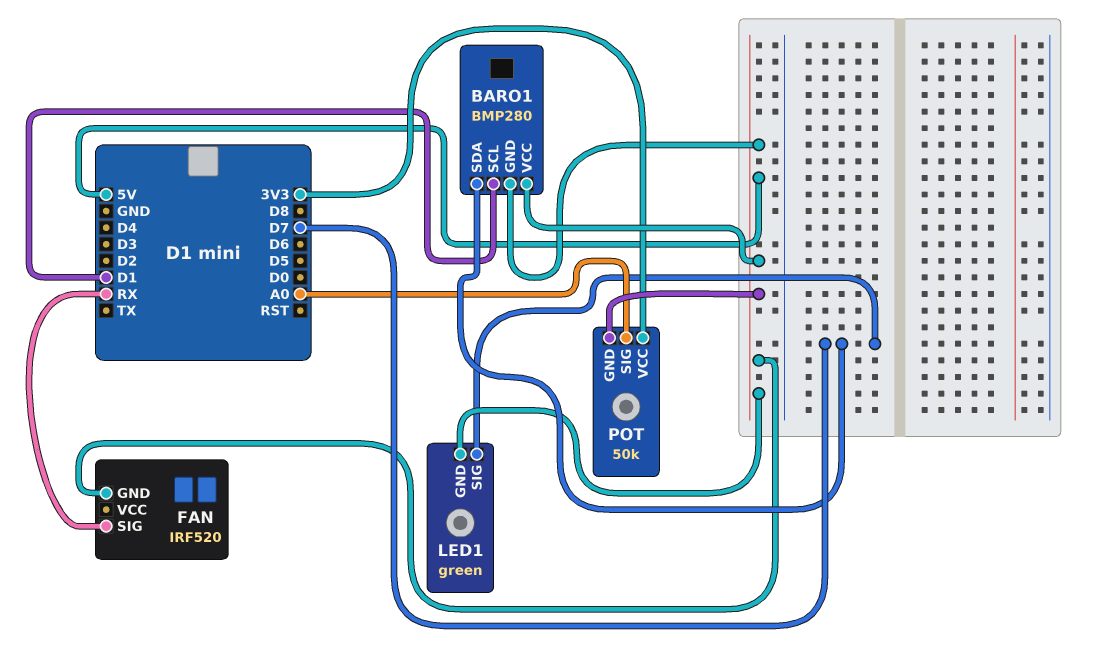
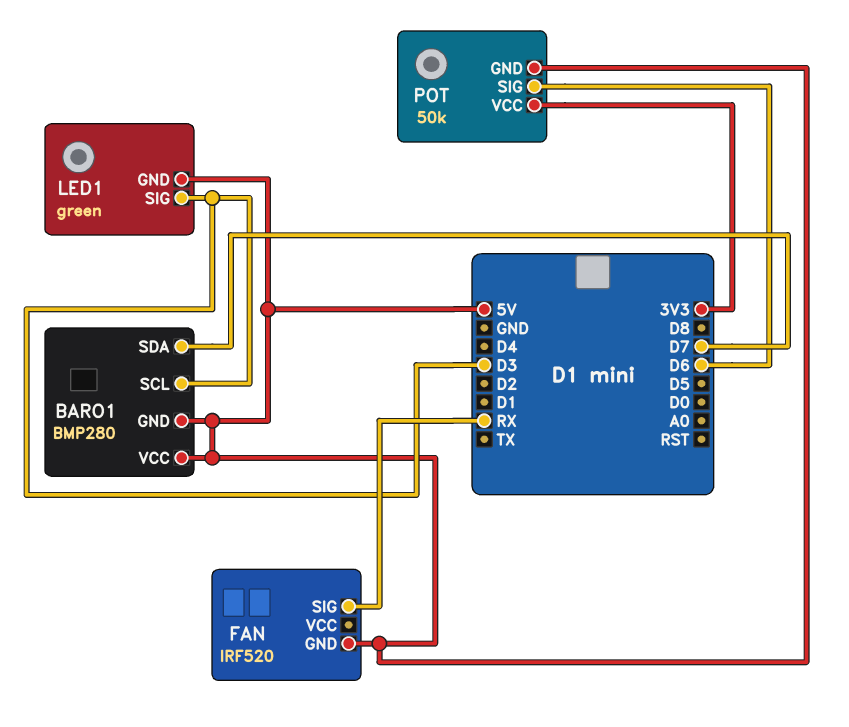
BARO1 pin SCL: D1 -> D3
LED1 pin SIG: D7 -> D3
POT pin SIG: A0 -> D6

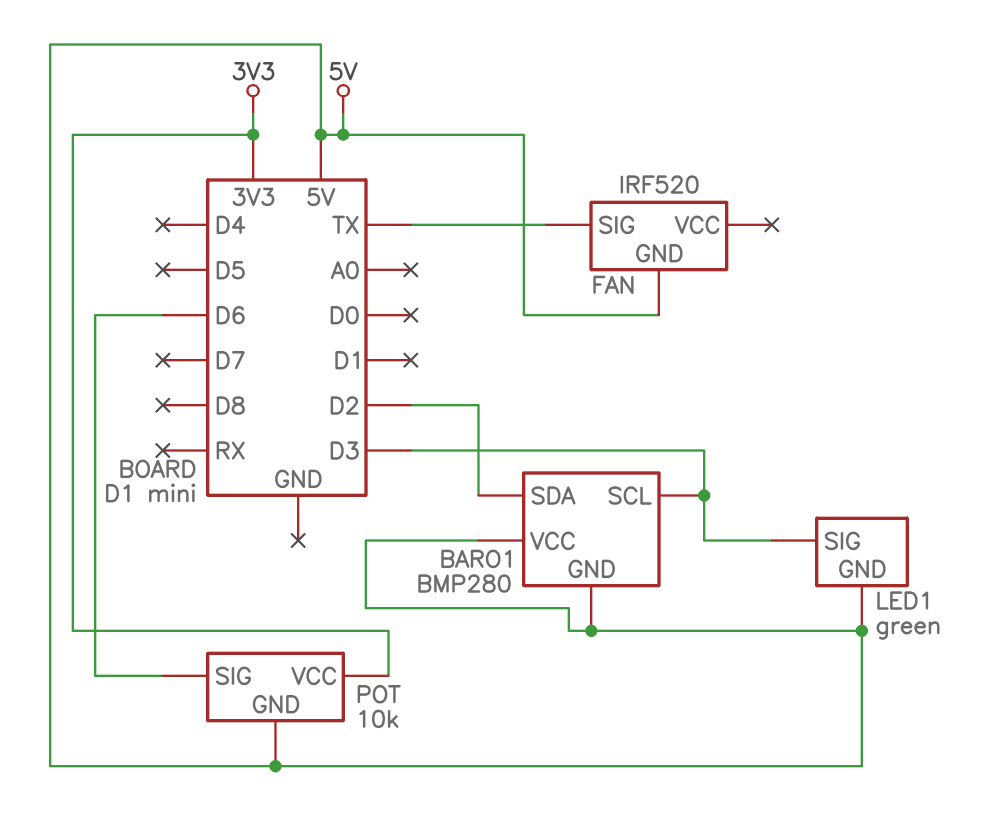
BARO1 pin SDA: D7 -> D2
FAN pin SIG: RX -> TX
POT: 50k -> 10k

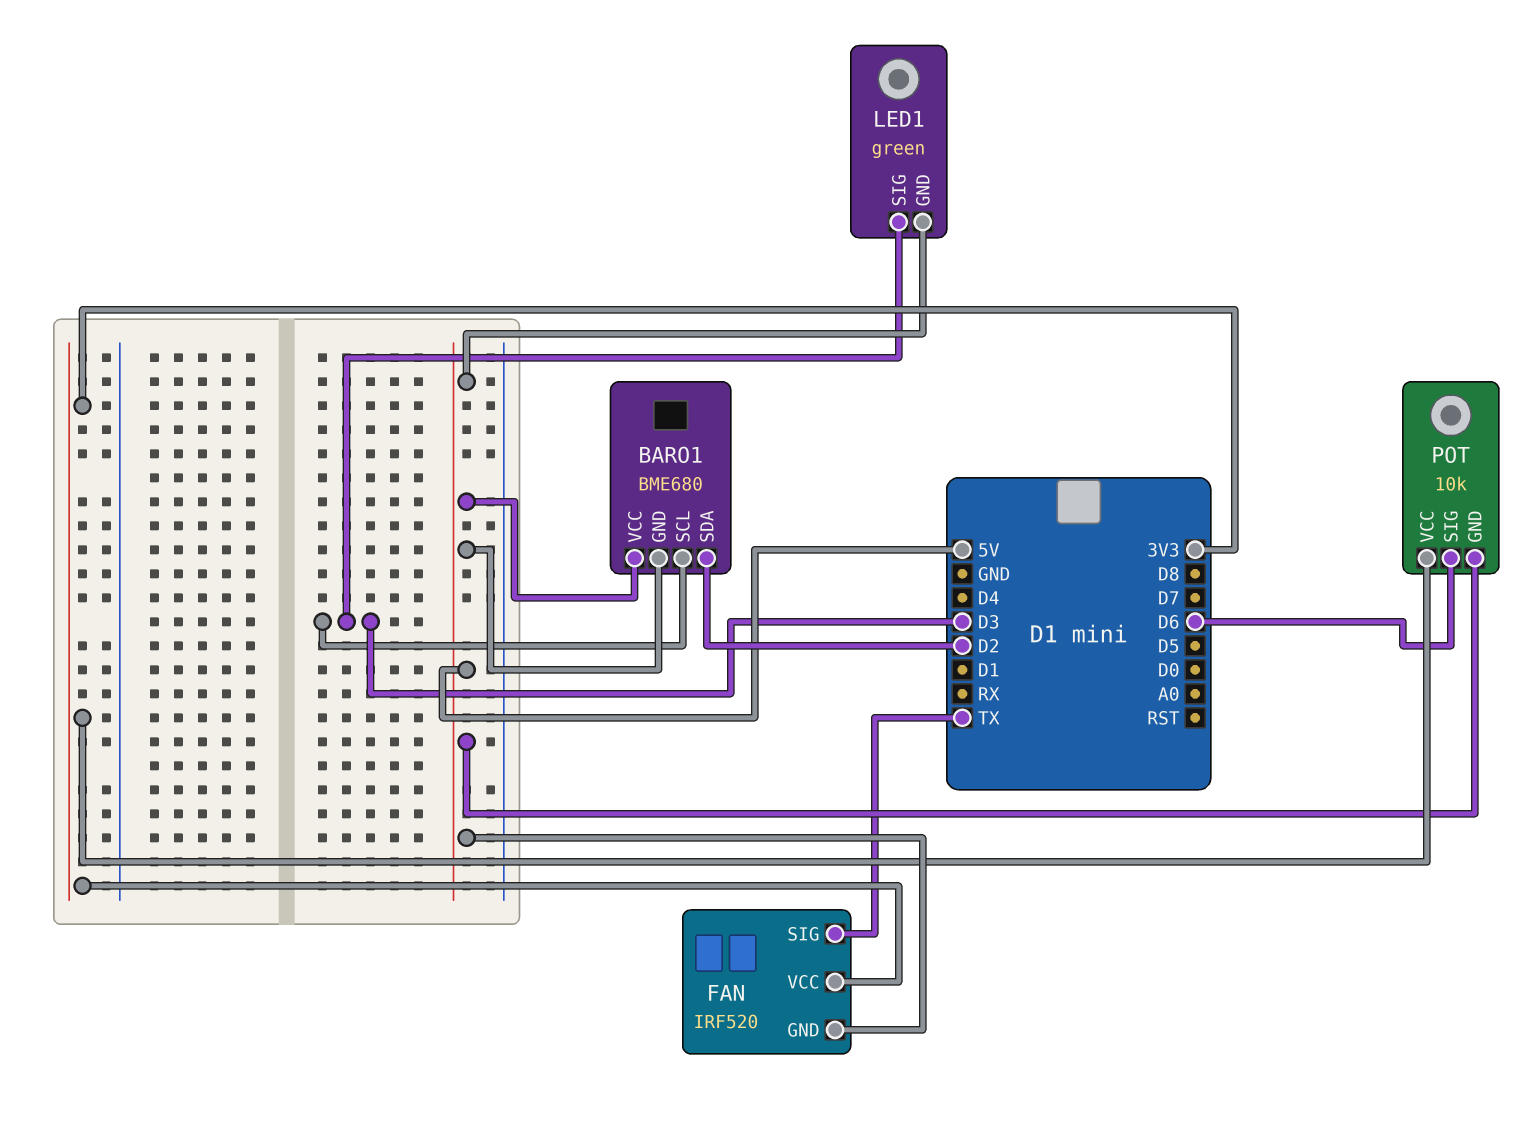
BARO1: BMP280 -> BME680
FAN pin VCC: none -> 3V3

